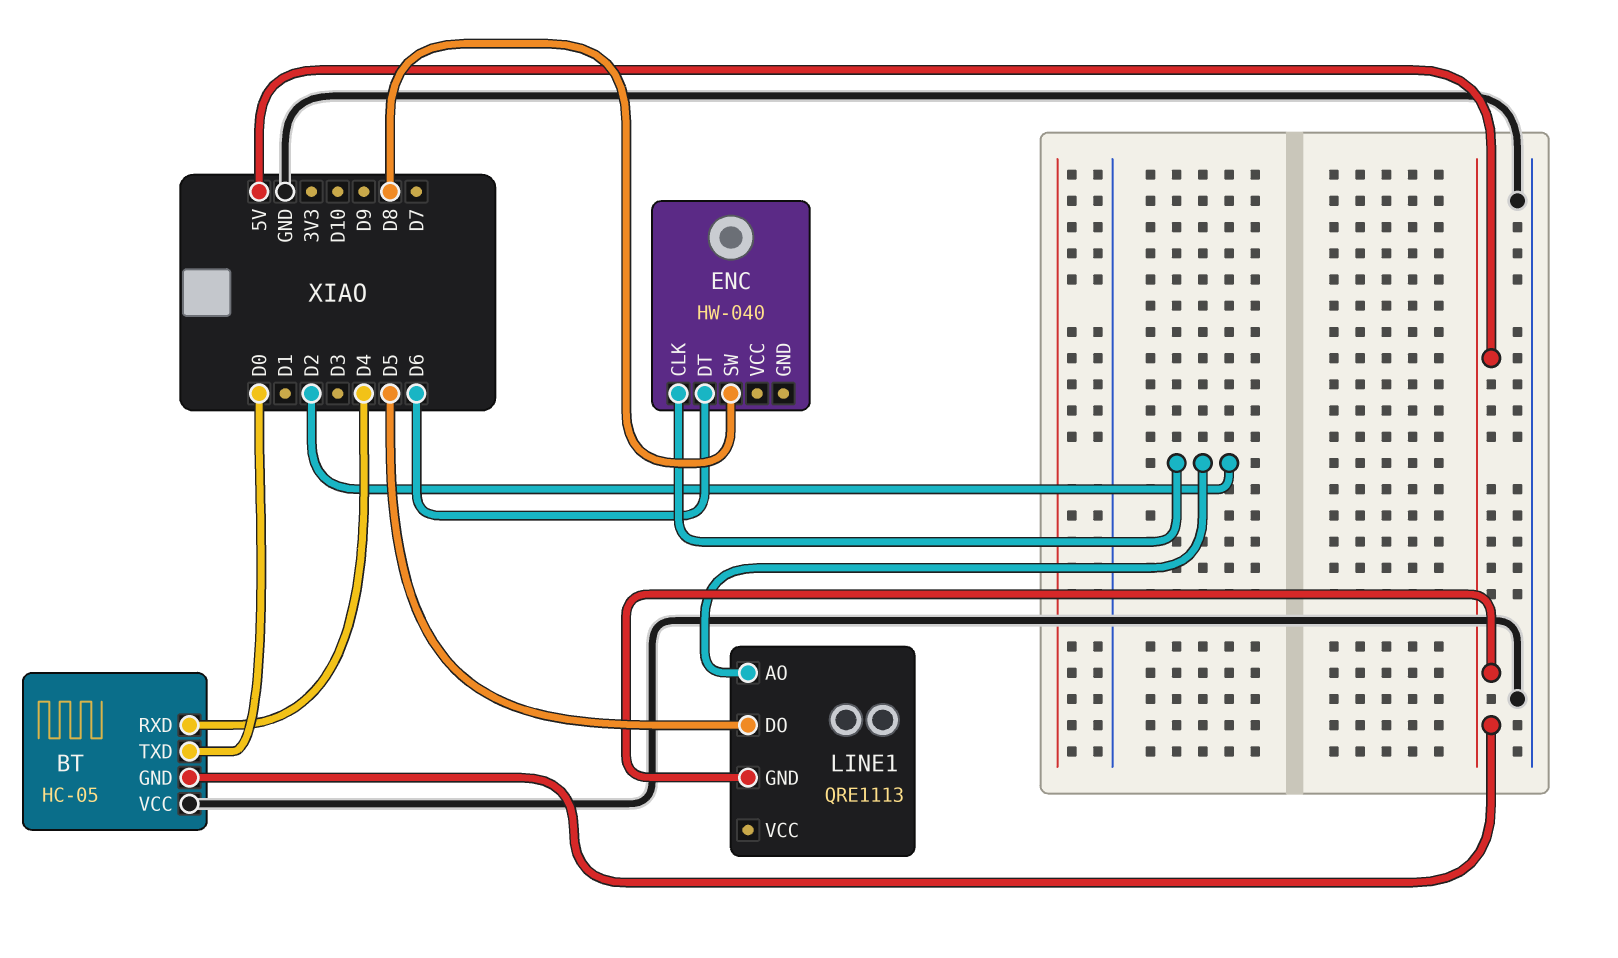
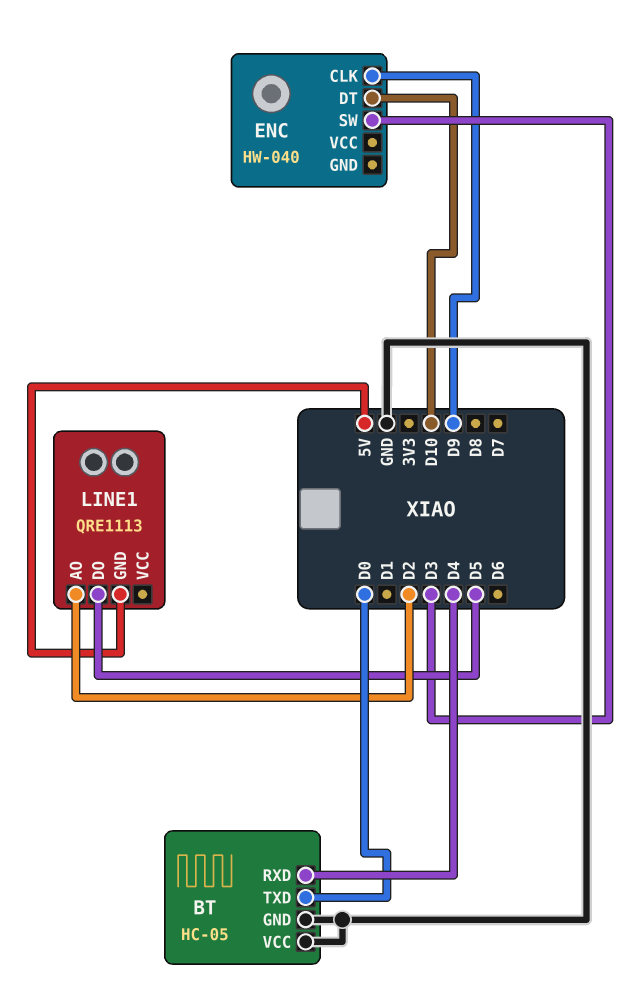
BT pin GND: 5V -> GND
ENC pin CLK: D2 -> D9
ENC pin DT: D6 -> D10
ENC pin SW: D8 -> D3

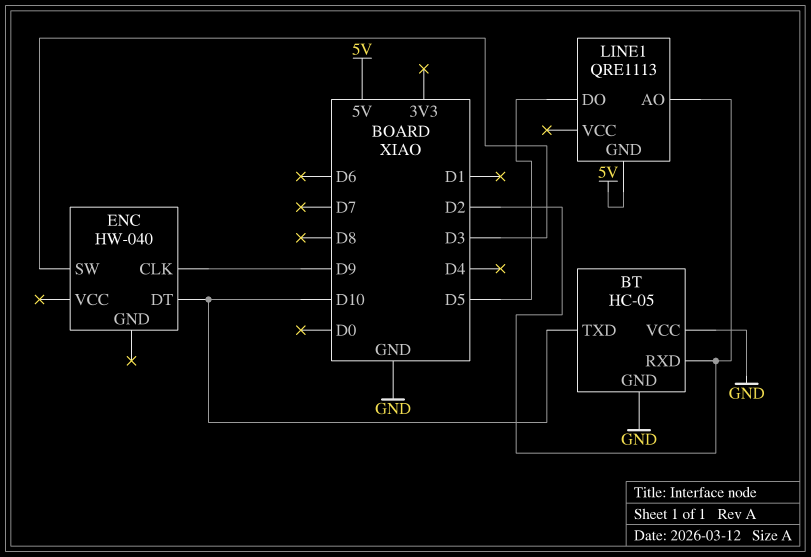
BT pin RXD: D4 -> D2
BT pin TXD: D0 -> D10

